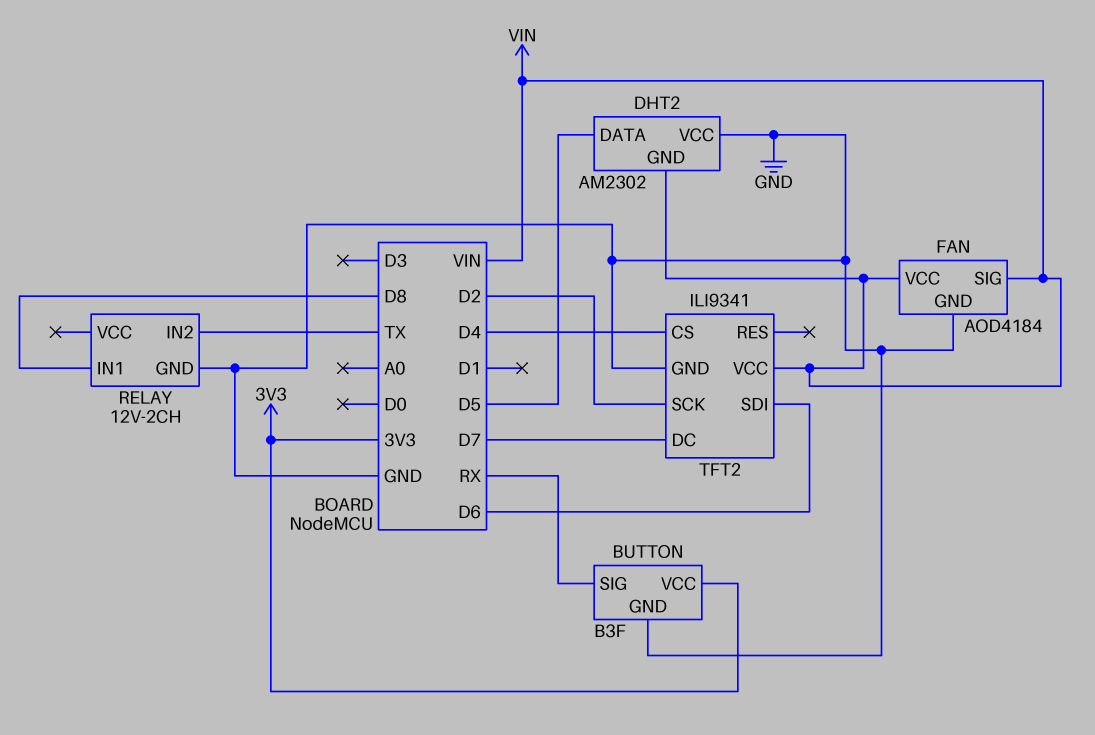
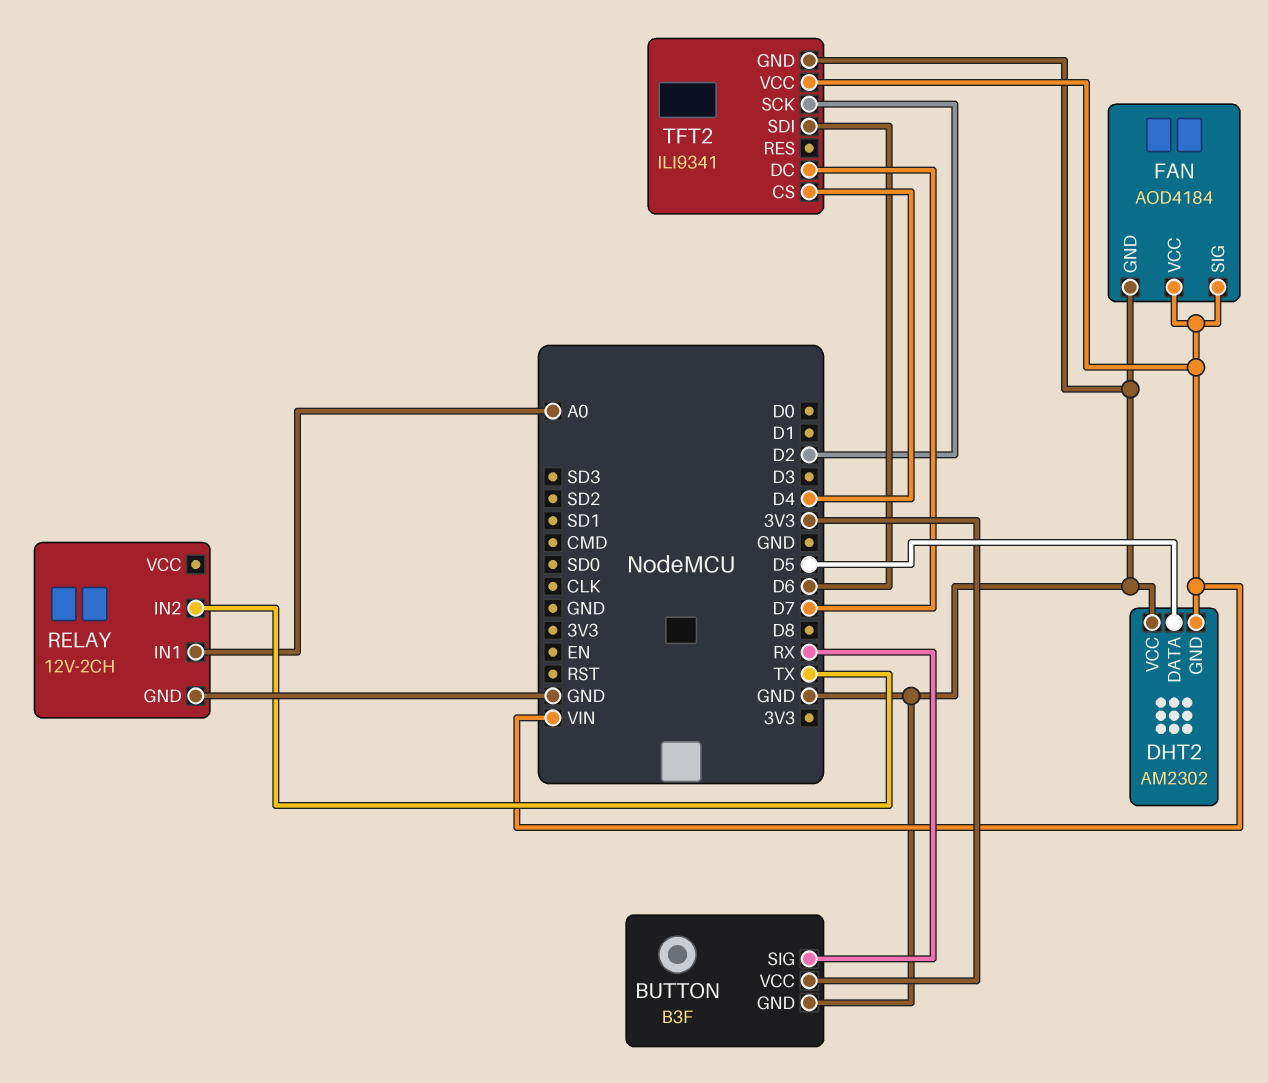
RELAY pin IN1: D8 -> A0

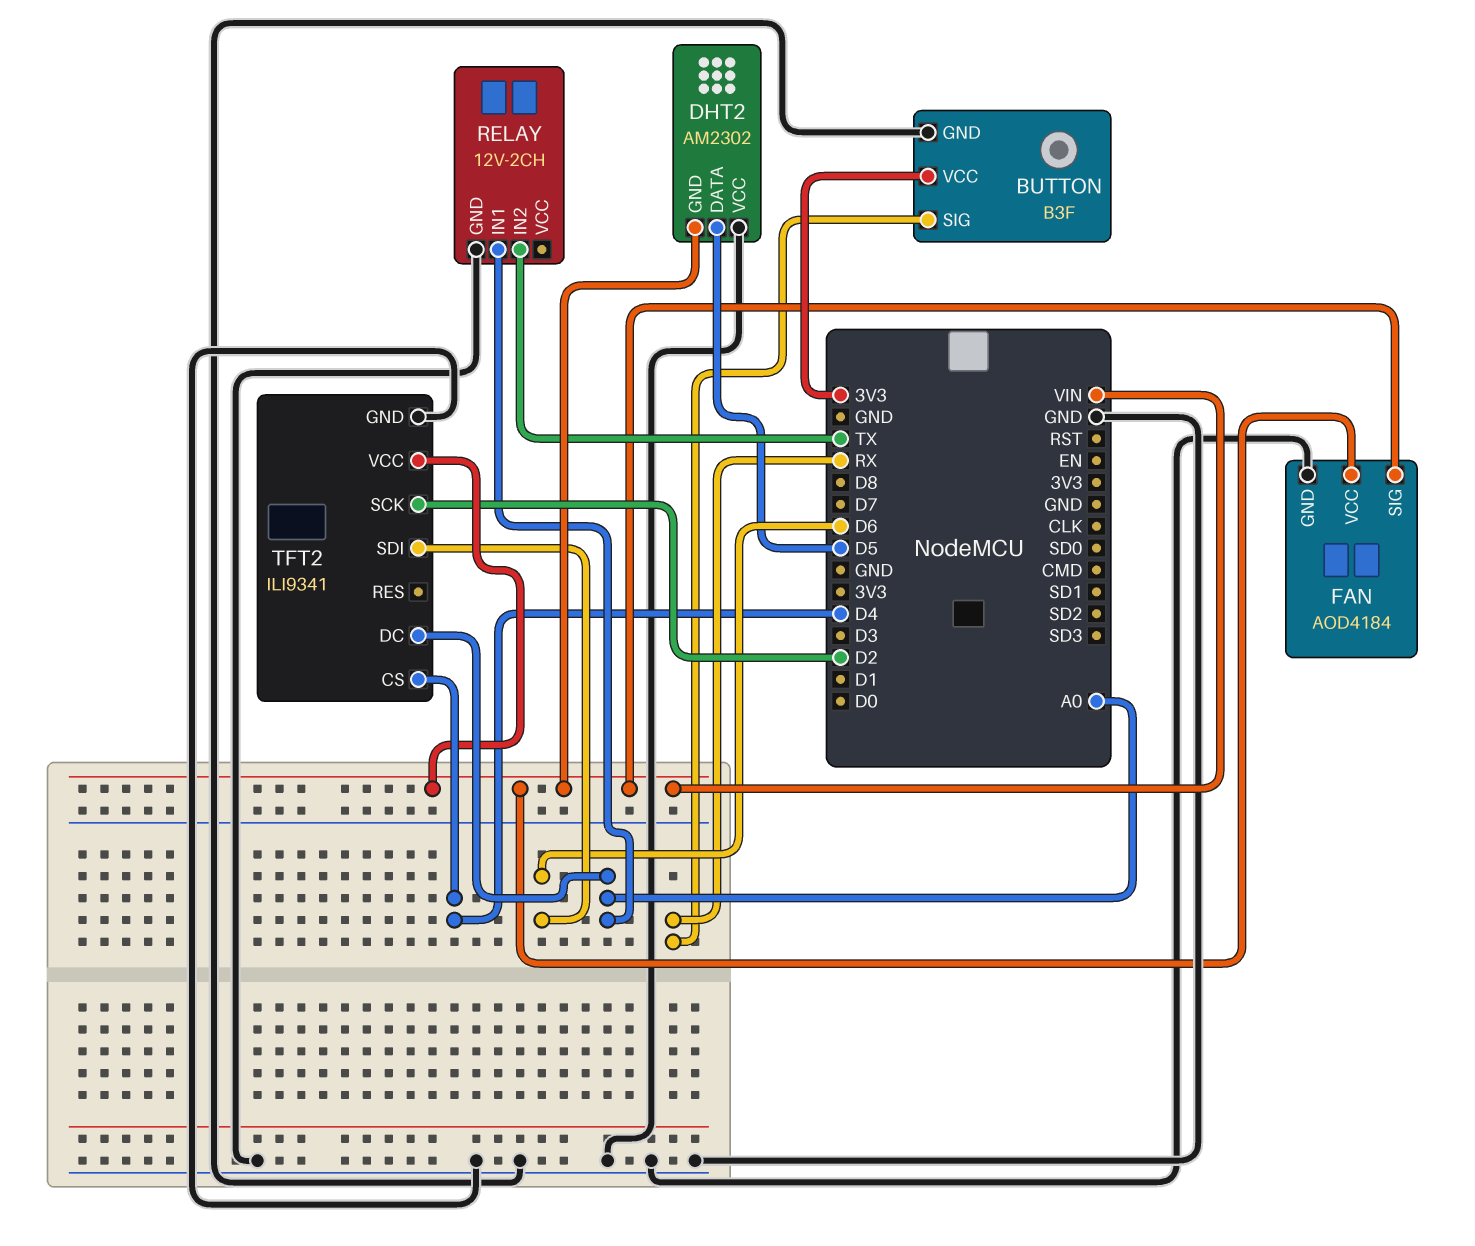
TFT2 pin DC: D7 -> A0

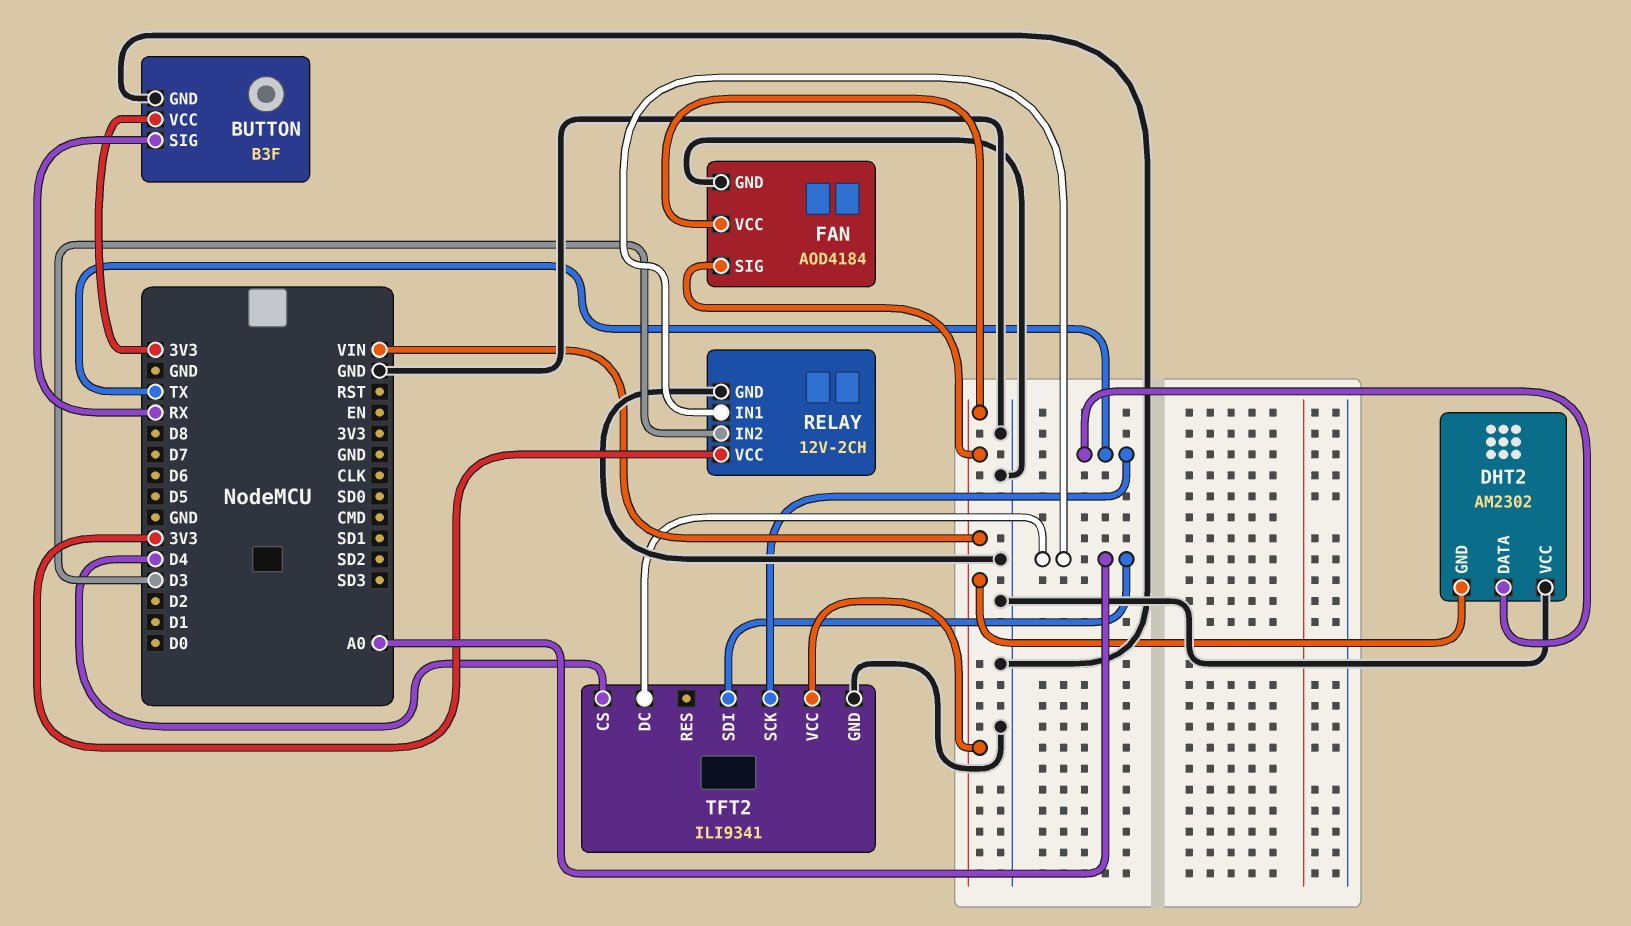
DHT2 pin DATA: D5 -> TX
RELAY pin IN2: TX -> D3
RELAY pin VCC: none -> 3V3
TFT2 pin SCK: D2 -> TX
TFT2 pin SDI: D6 -> A0

